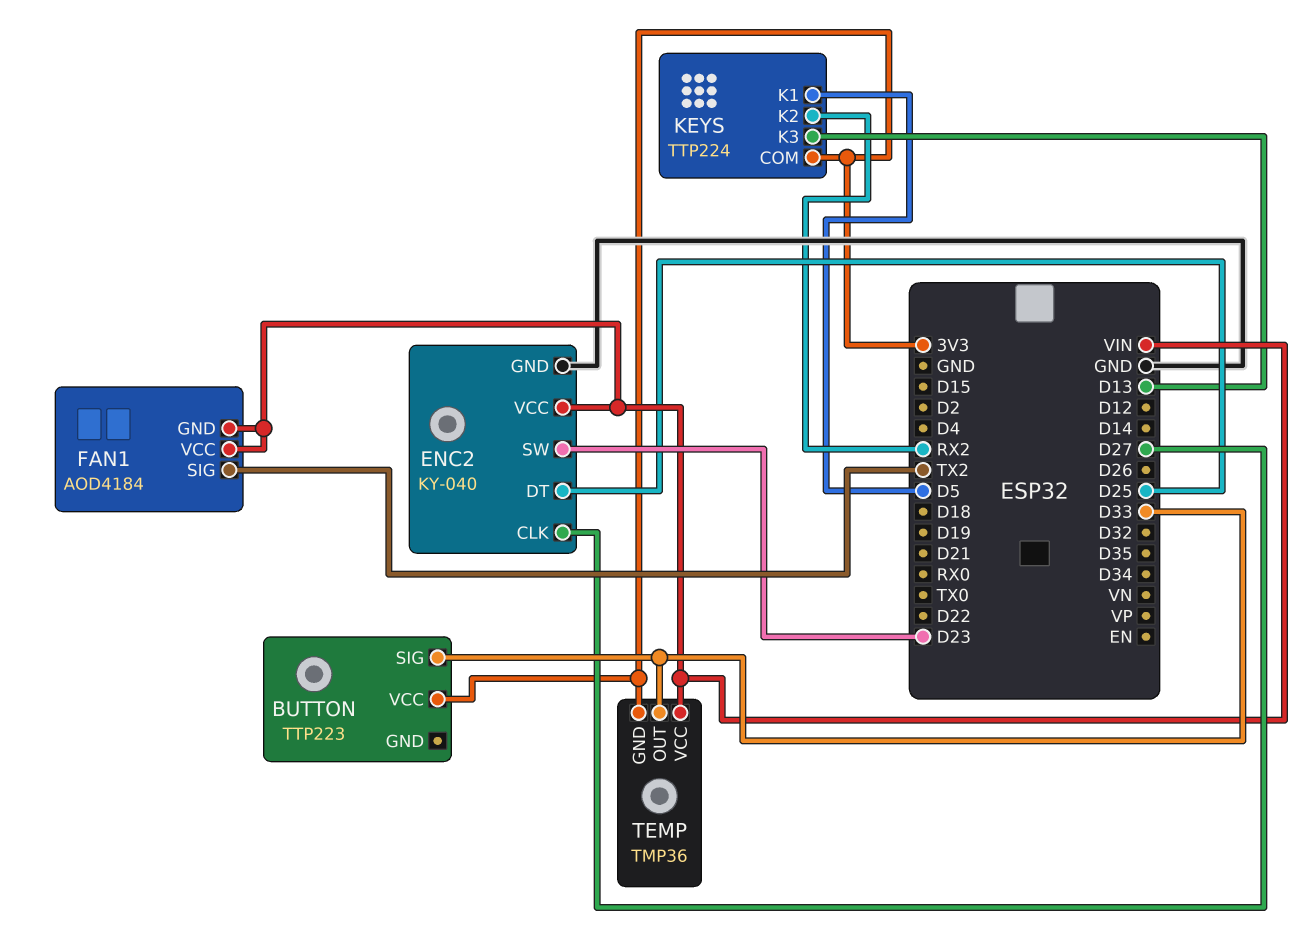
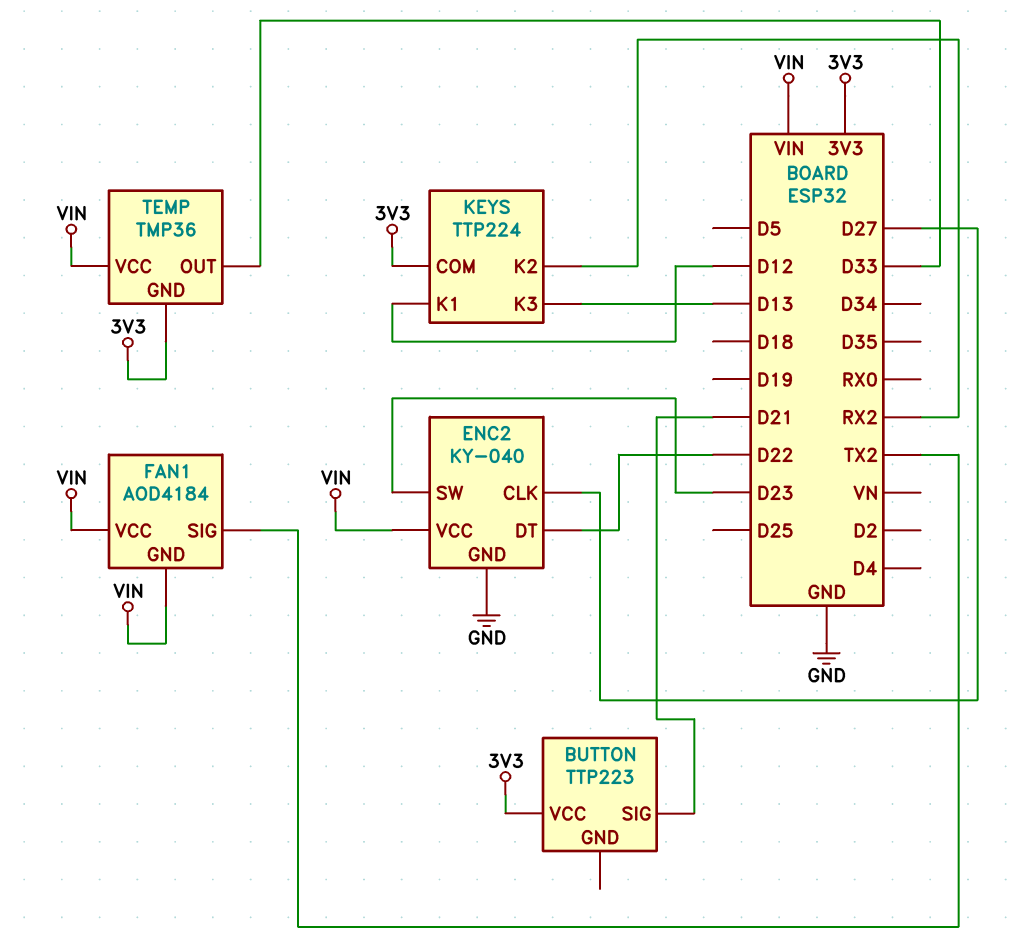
BUTTON pin SIG: D33 -> D21
ENC2 pin DT: D25 -> D22
KEYS pin K1: D5 -> D12

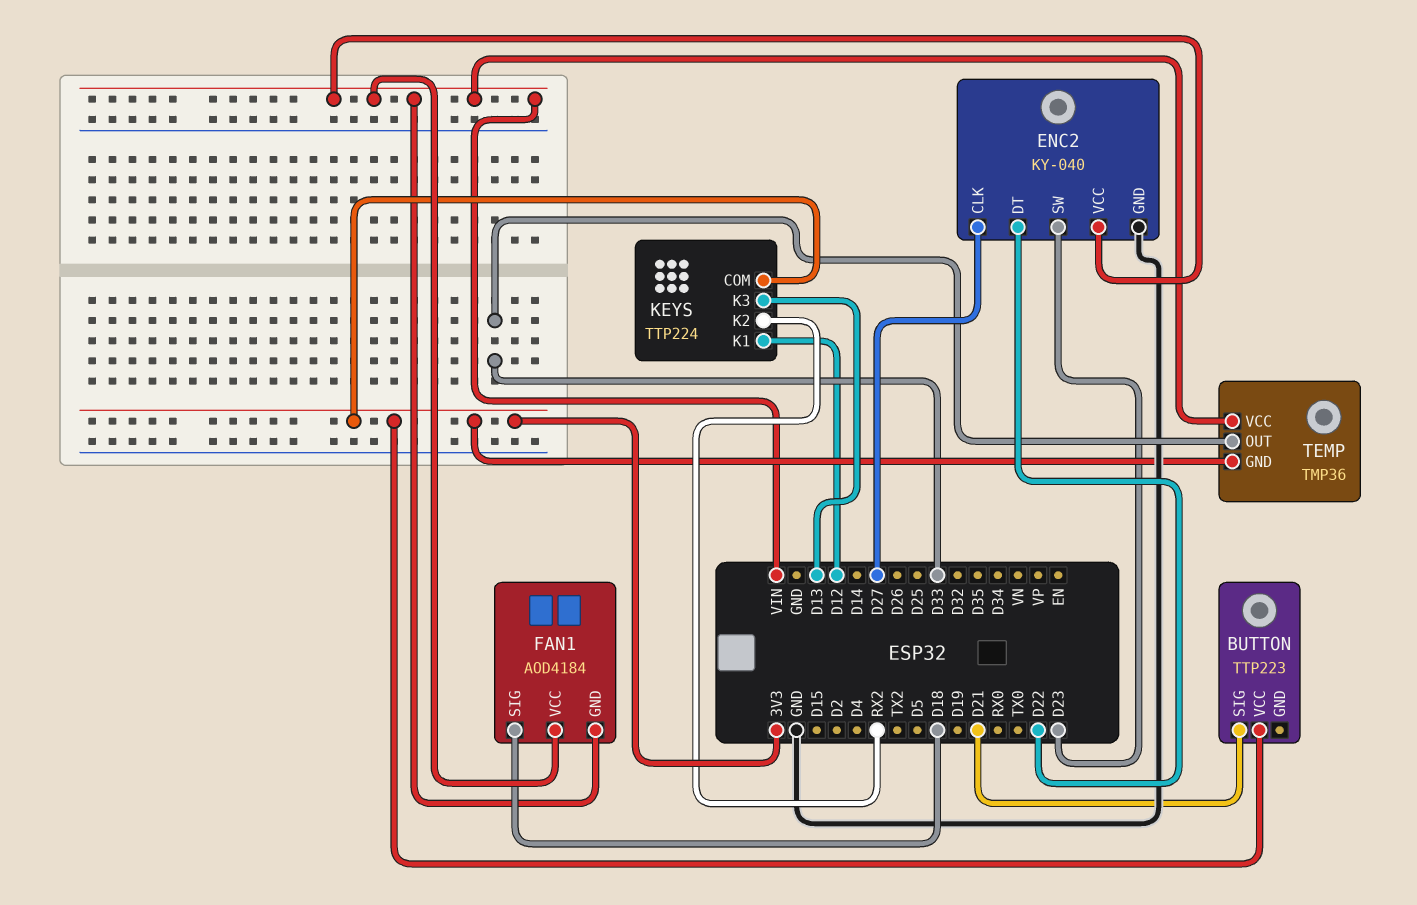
FAN1 pin SIG: TX2 -> D18

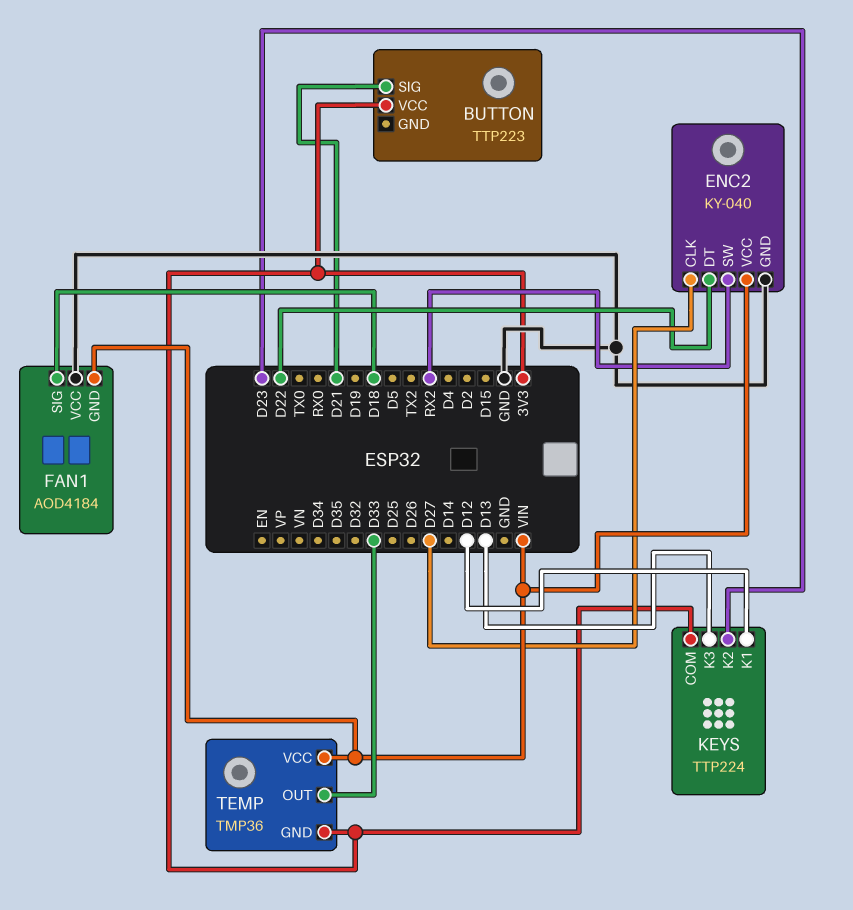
ENC2 pin SW: D23 -> RX2
FAN1 pin VCC: VIN -> GND
KEYS pin K2: RX2 -> D23

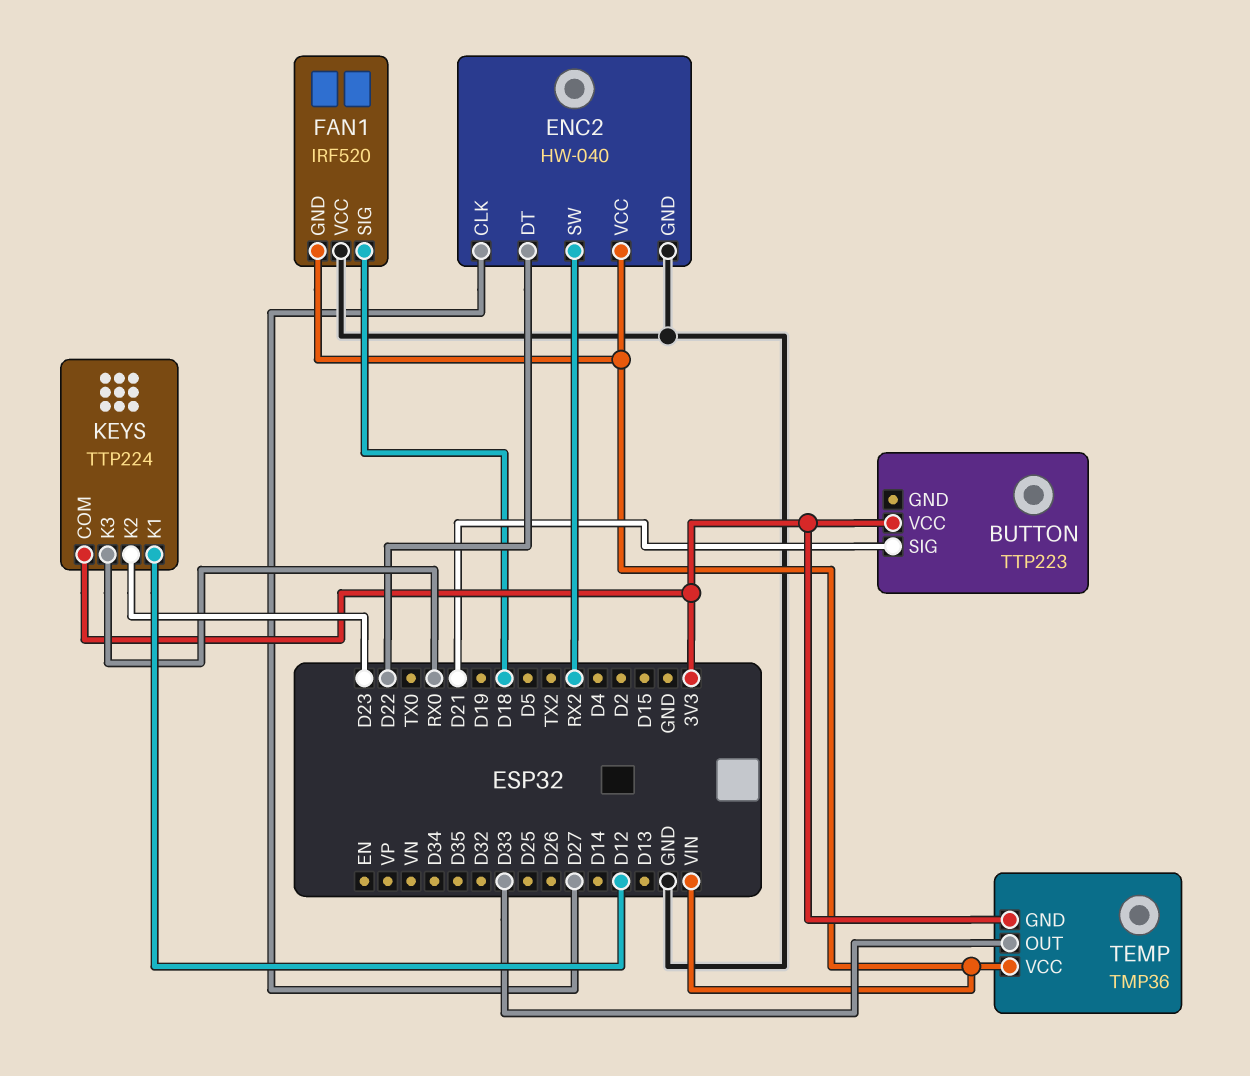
ENC2: KY-040 -> HW-040
FAN1: AOD4184 -> IRF520
KEYS pin K3: D13 -> RX0

